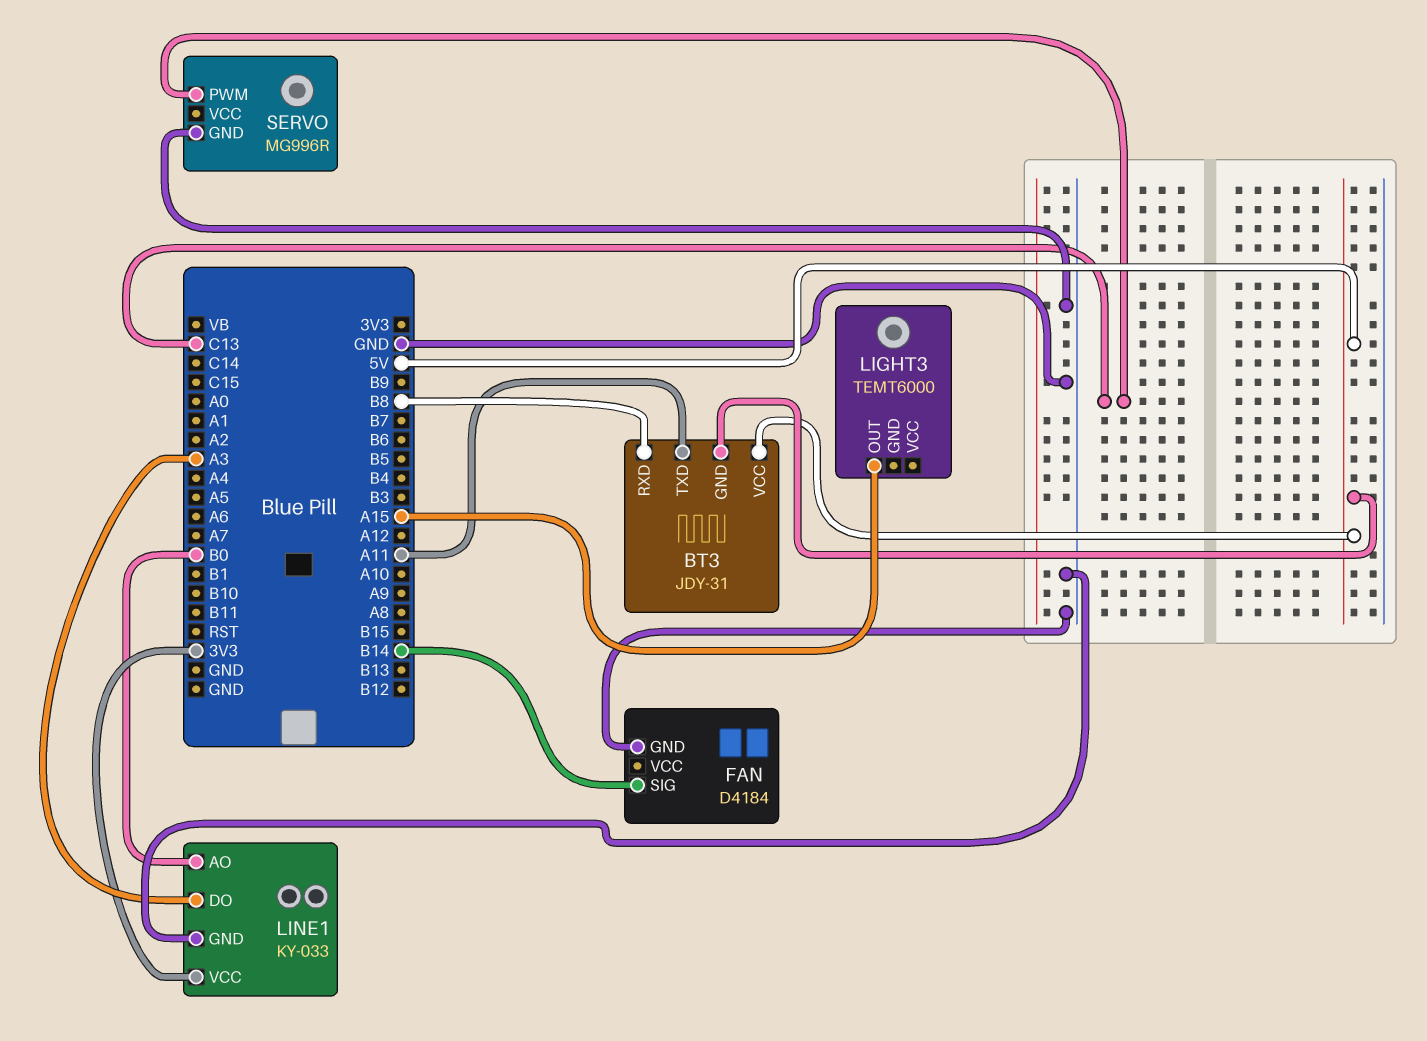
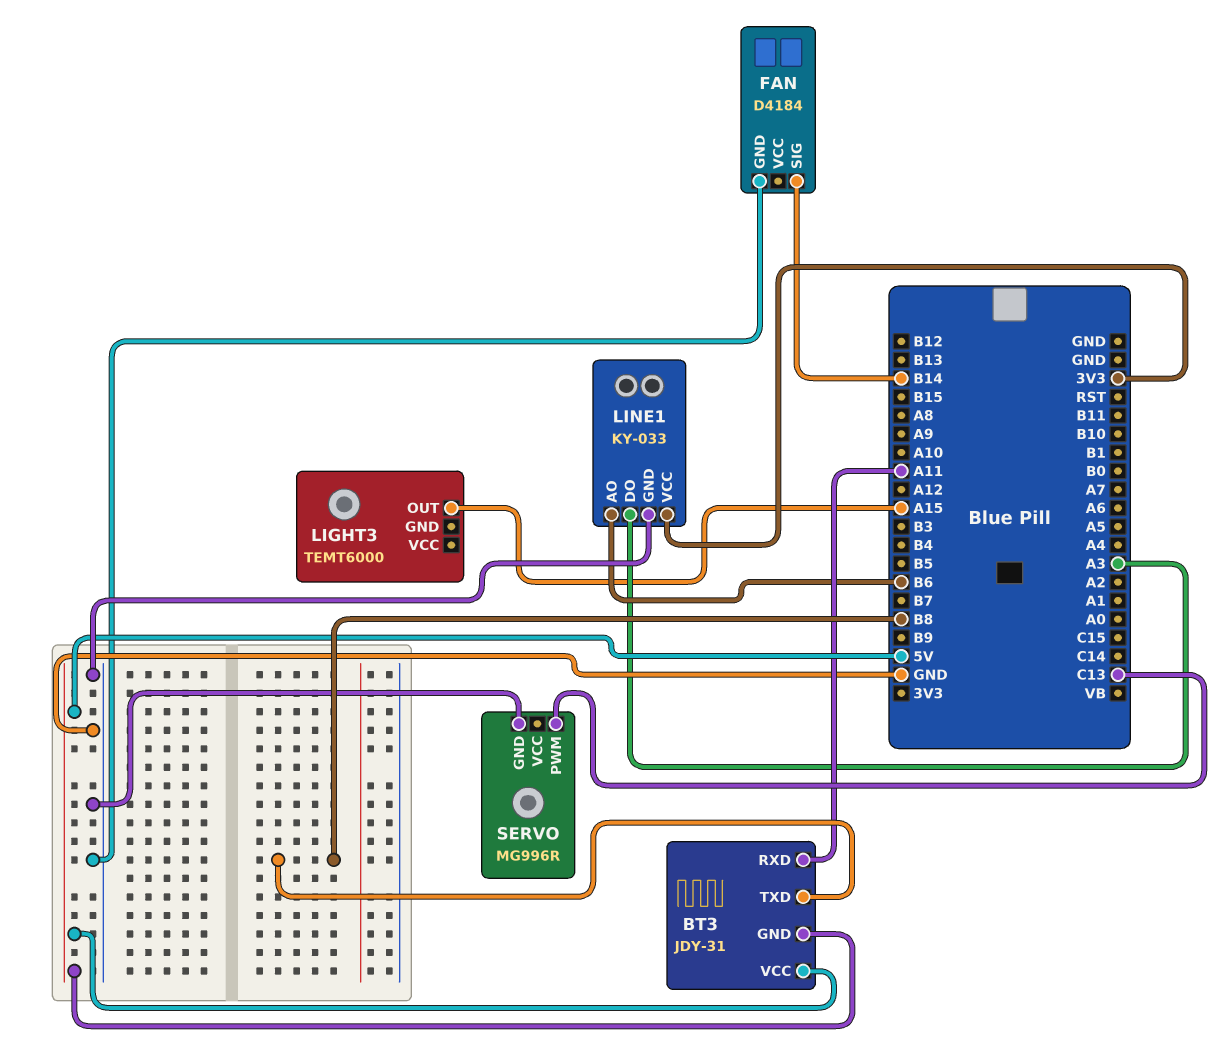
BT3 pin RXD: B8 -> A11
BT3 pin TXD: A11 -> B8
LINE1 pin AO: B0 -> B6

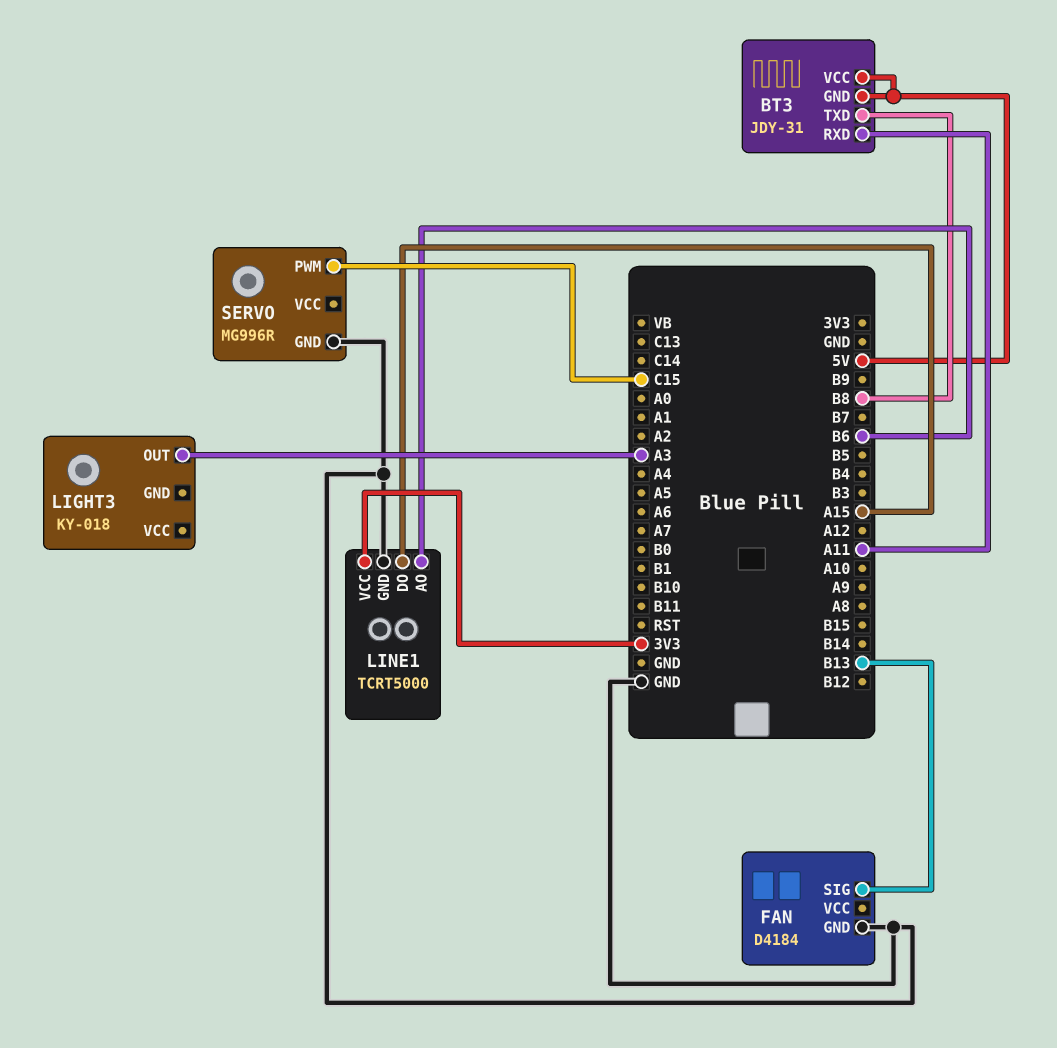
FAN pin SIG: B14 -> B13
LIGHT3: TEMT6000 -> KY-018
LIGHT3 pin OUT: A15 -> A3
LINE1: KY-033 -> TCRT5000
LINE1 pin DO: A3 -> A15
SERVO pin PWM: C13 -> C15

